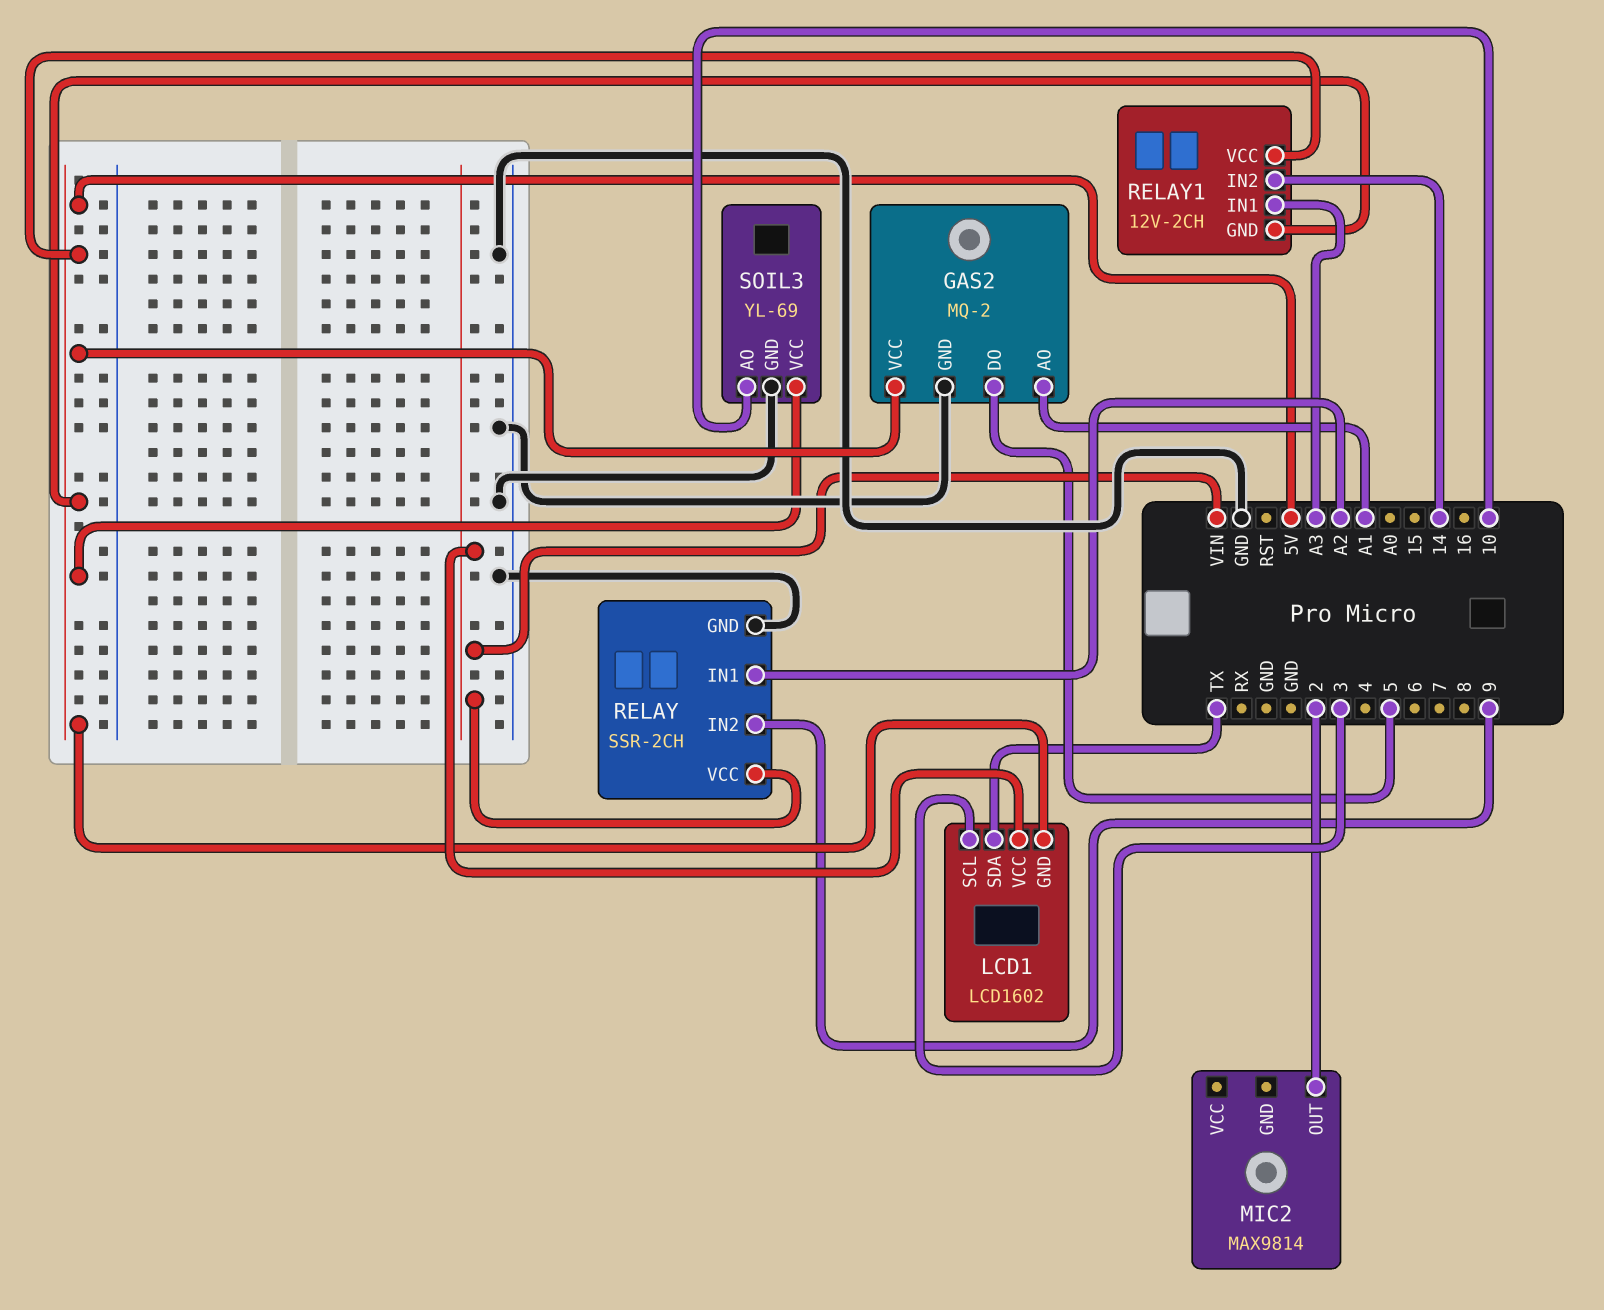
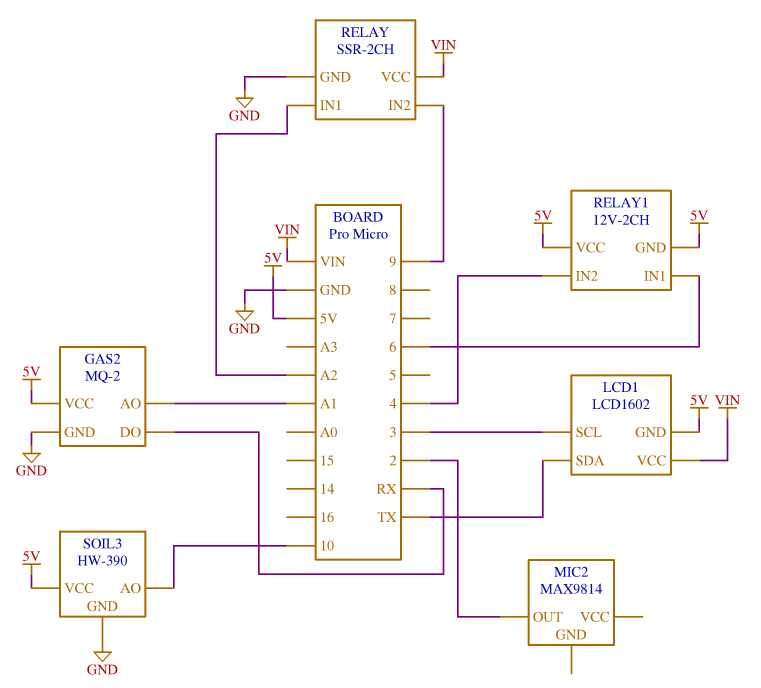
GAS2 pin DO: 5 -> RX
RELAY1 pin IN1: A3 -> 6
RELAY1 pin IN2: 14 -> 4
SOIL3: YL-69 -> HW-390

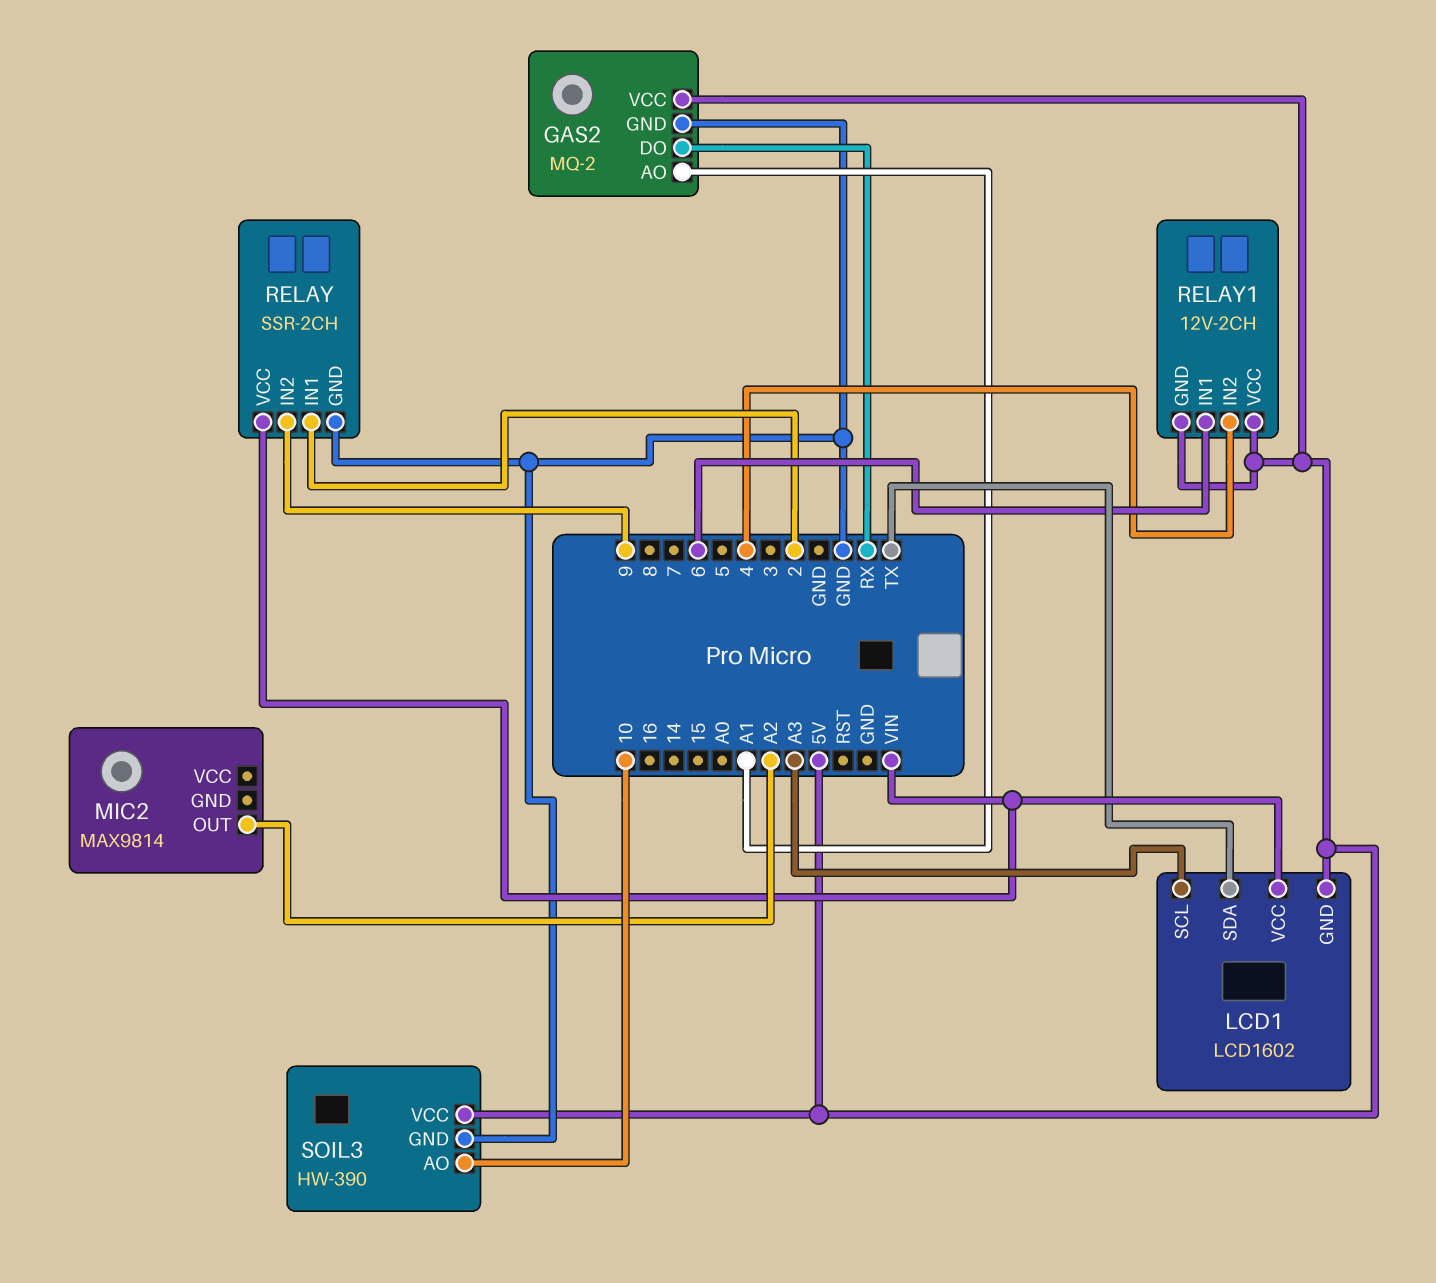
LCD1 pin SCL: 3 -> A3
MIC2 pin OUT: 2 -> A2
RELAY pin IN1: A2 -> 2

